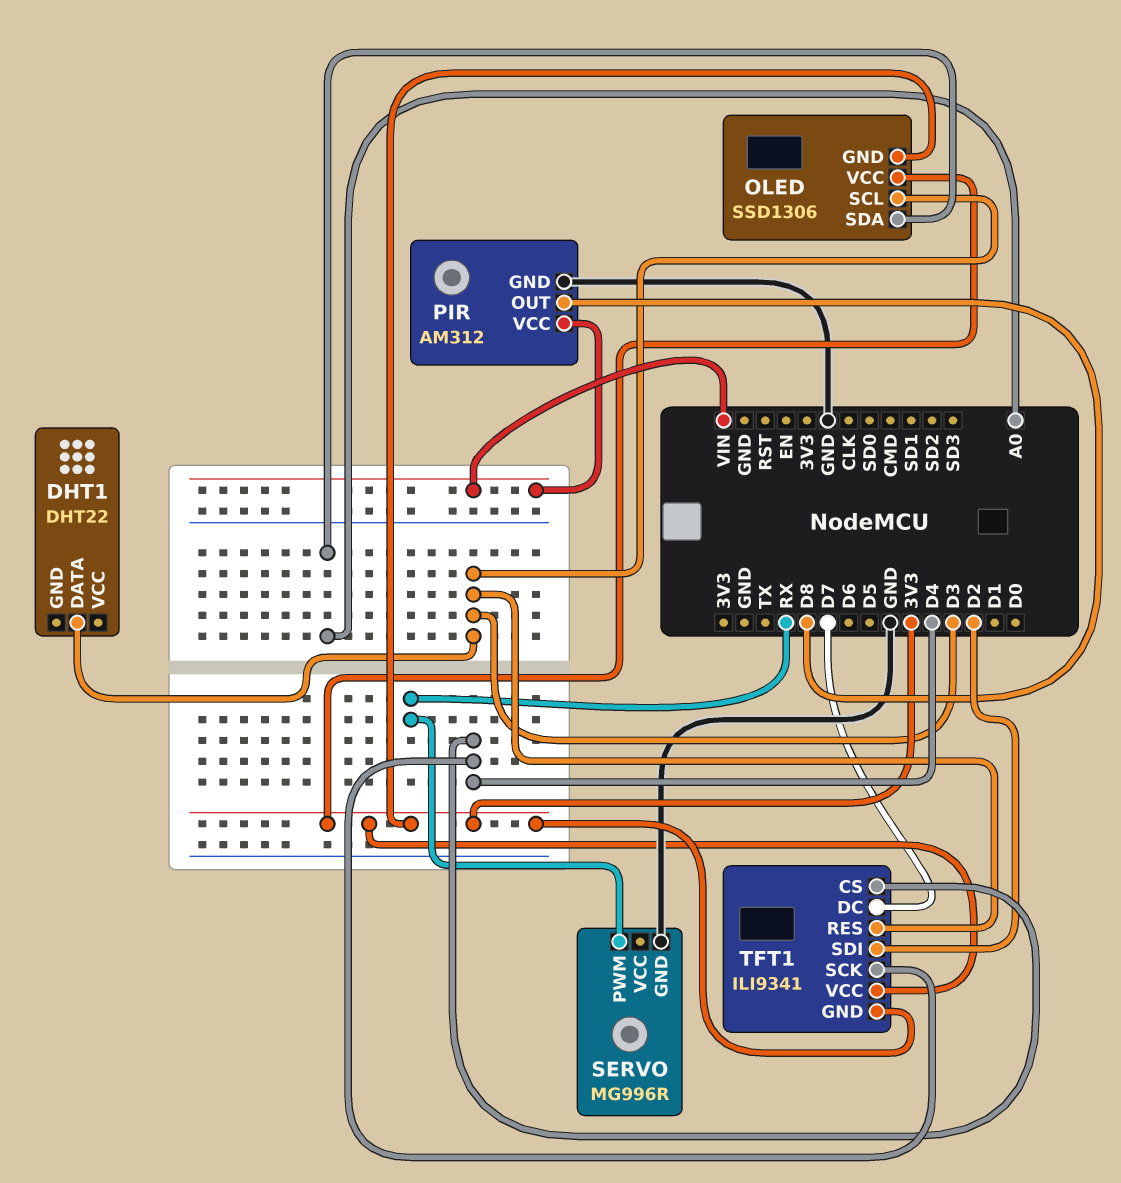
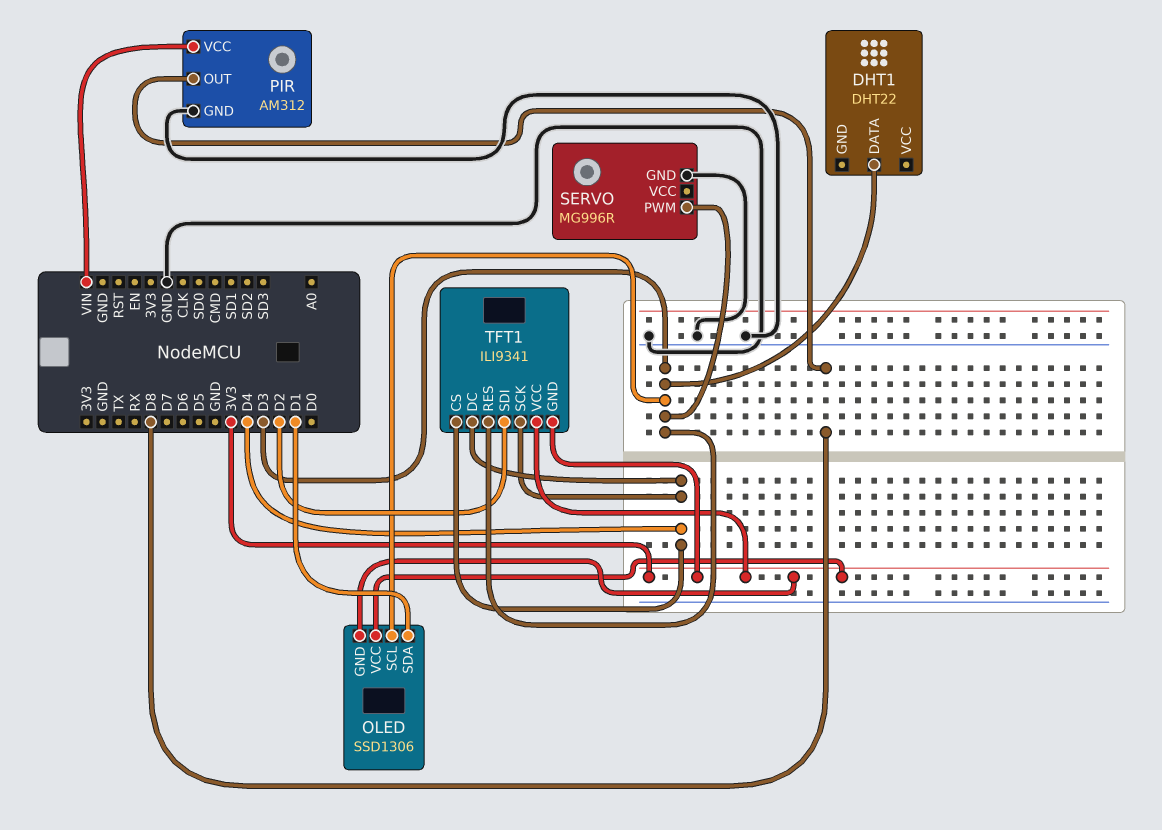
OLED pin SDA: A0 -> D1
SERVO pin PWM: RX -> D3
TFT1 pin DC: D7 -> D4

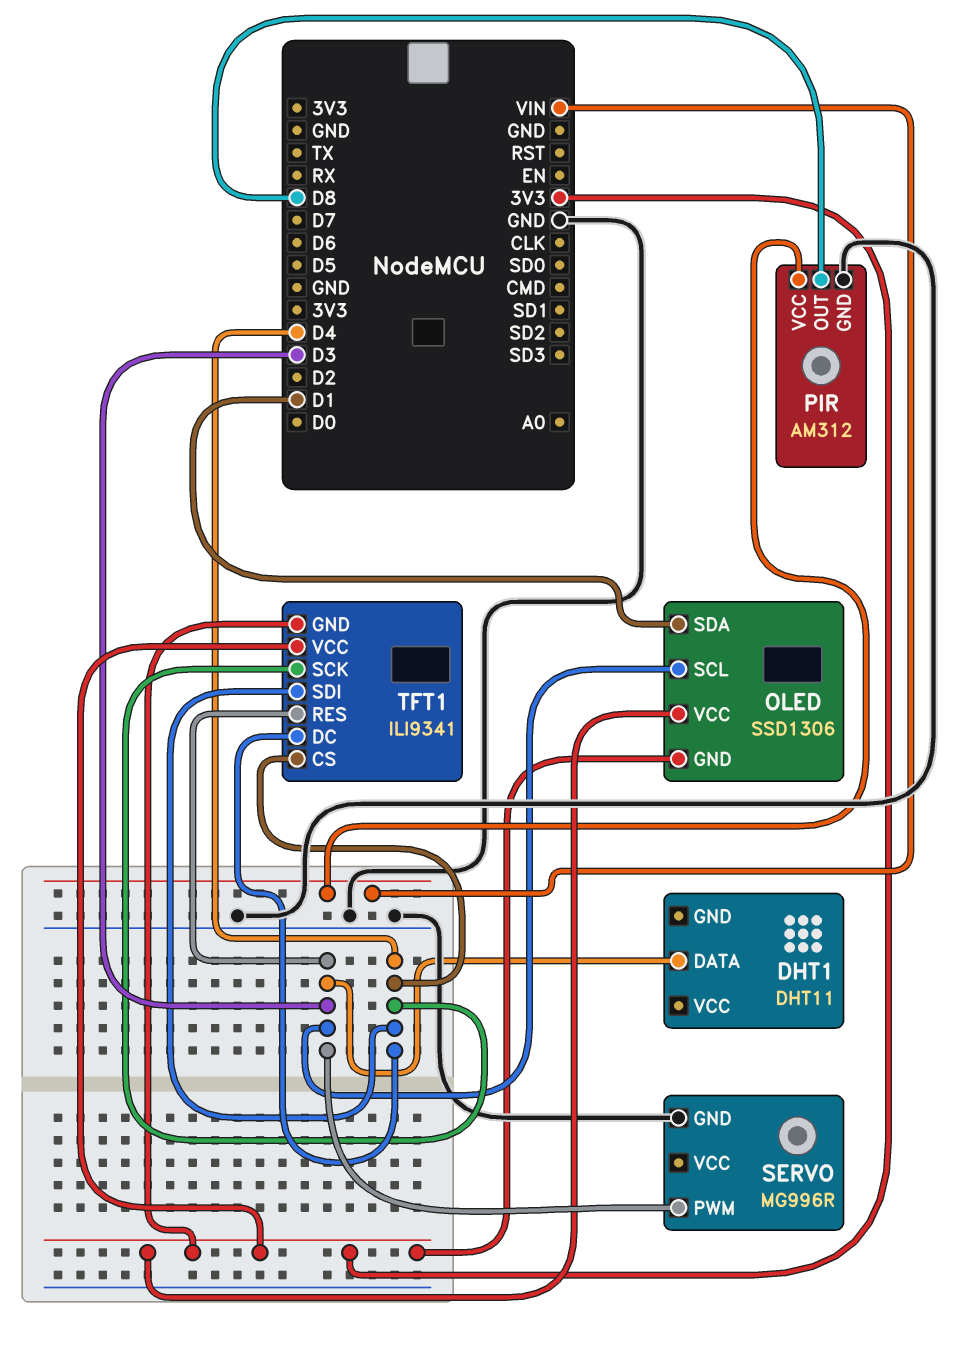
DHT1: DHT22 -> DHT11
TFT1 pin SDI: D2 -> D4

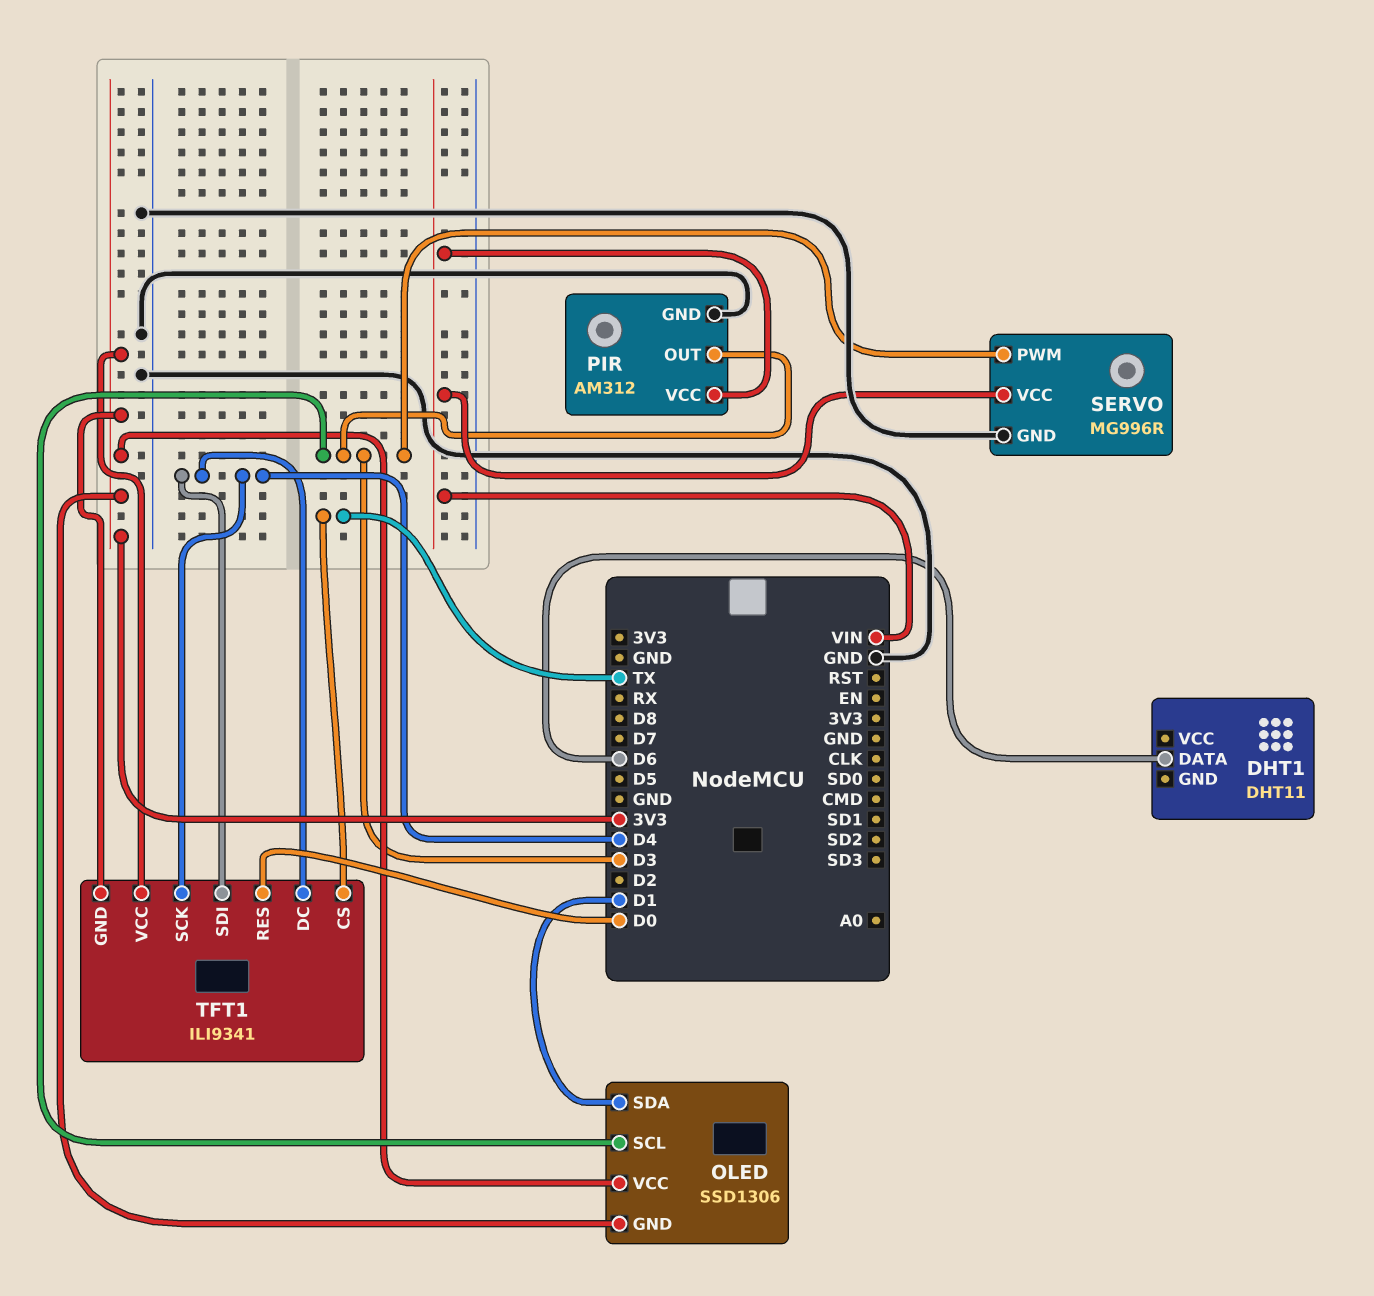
DHT1 pin DATA: D3 -> D6
PIR pin OUT: D8 -> D3
SERVO pin VCC: none -> VIN
TFT1 pin CS: D4 -> TX
TFT1 pin RES: D3 -> D0

